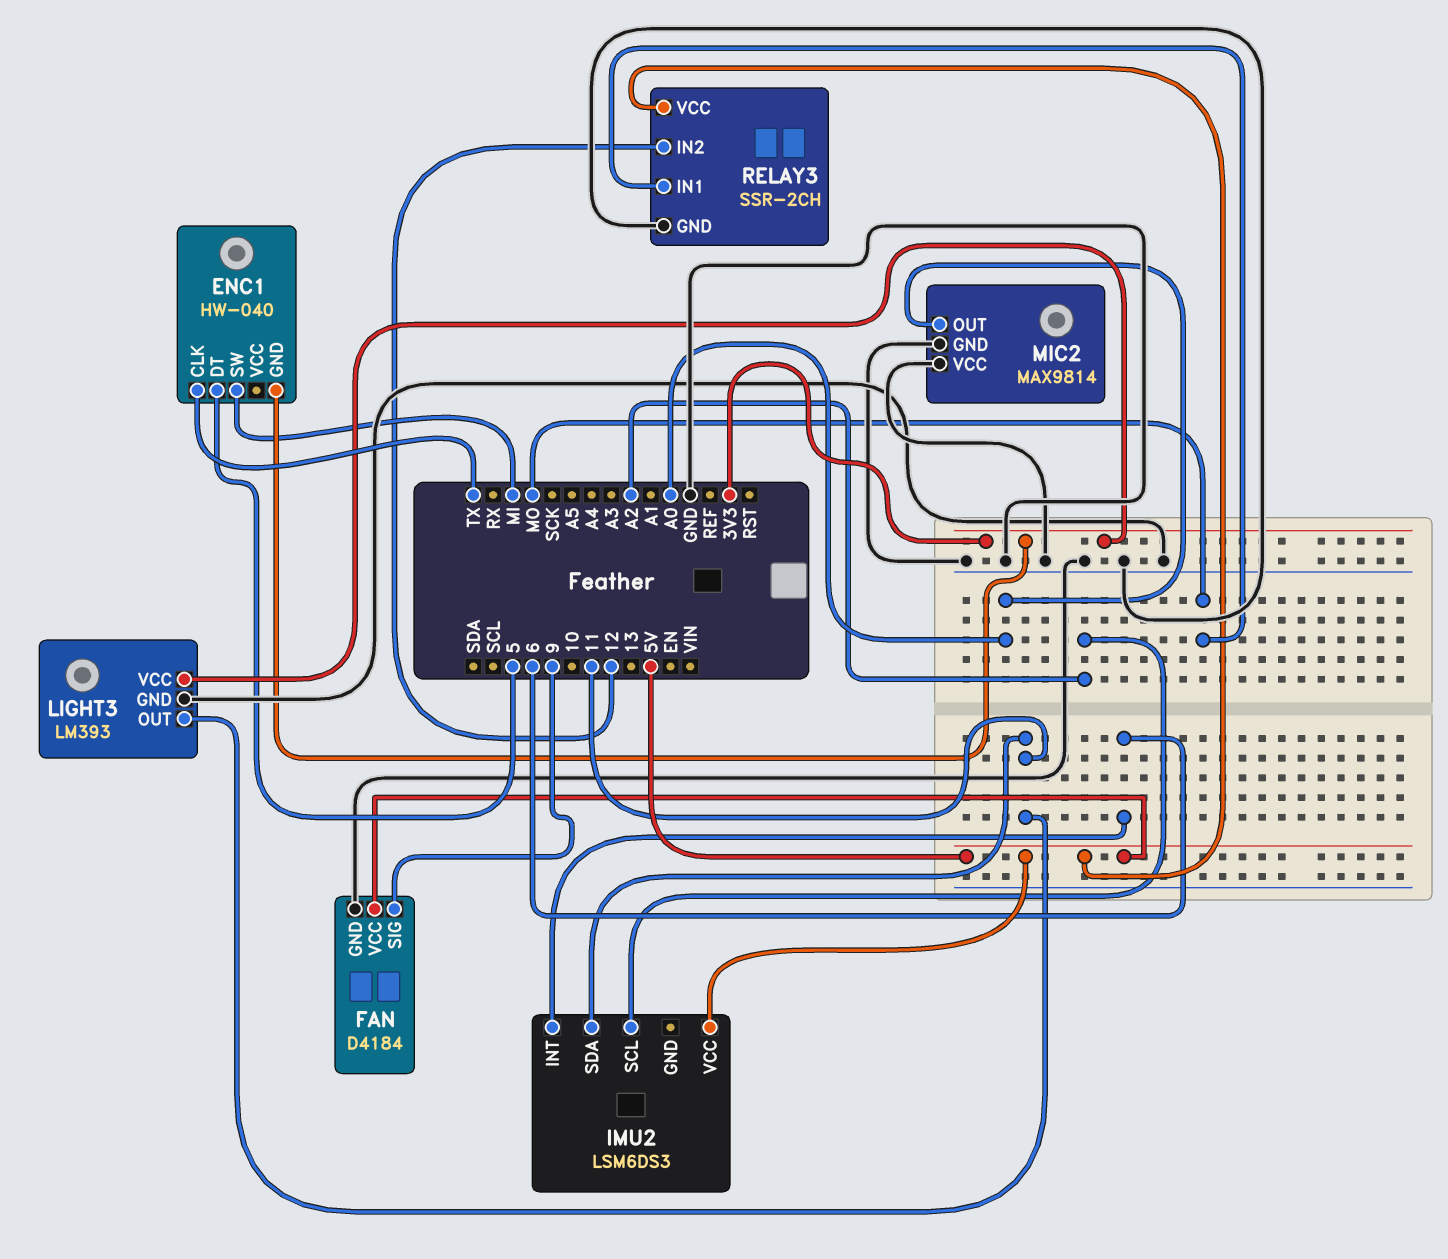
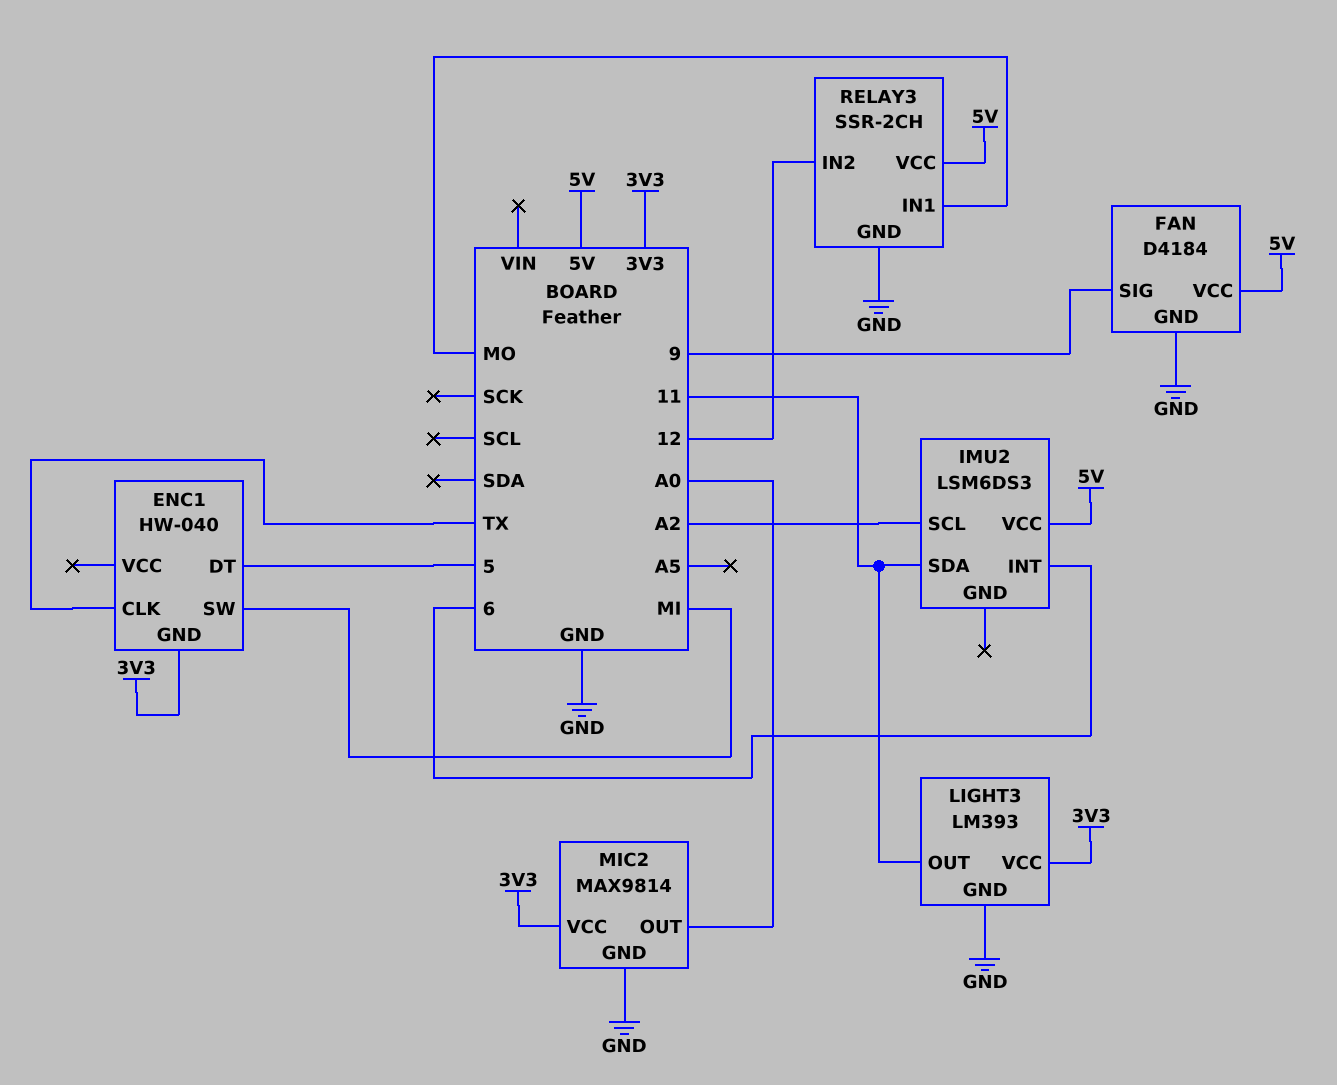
MIC2 pin VCC: GND -> 3V3

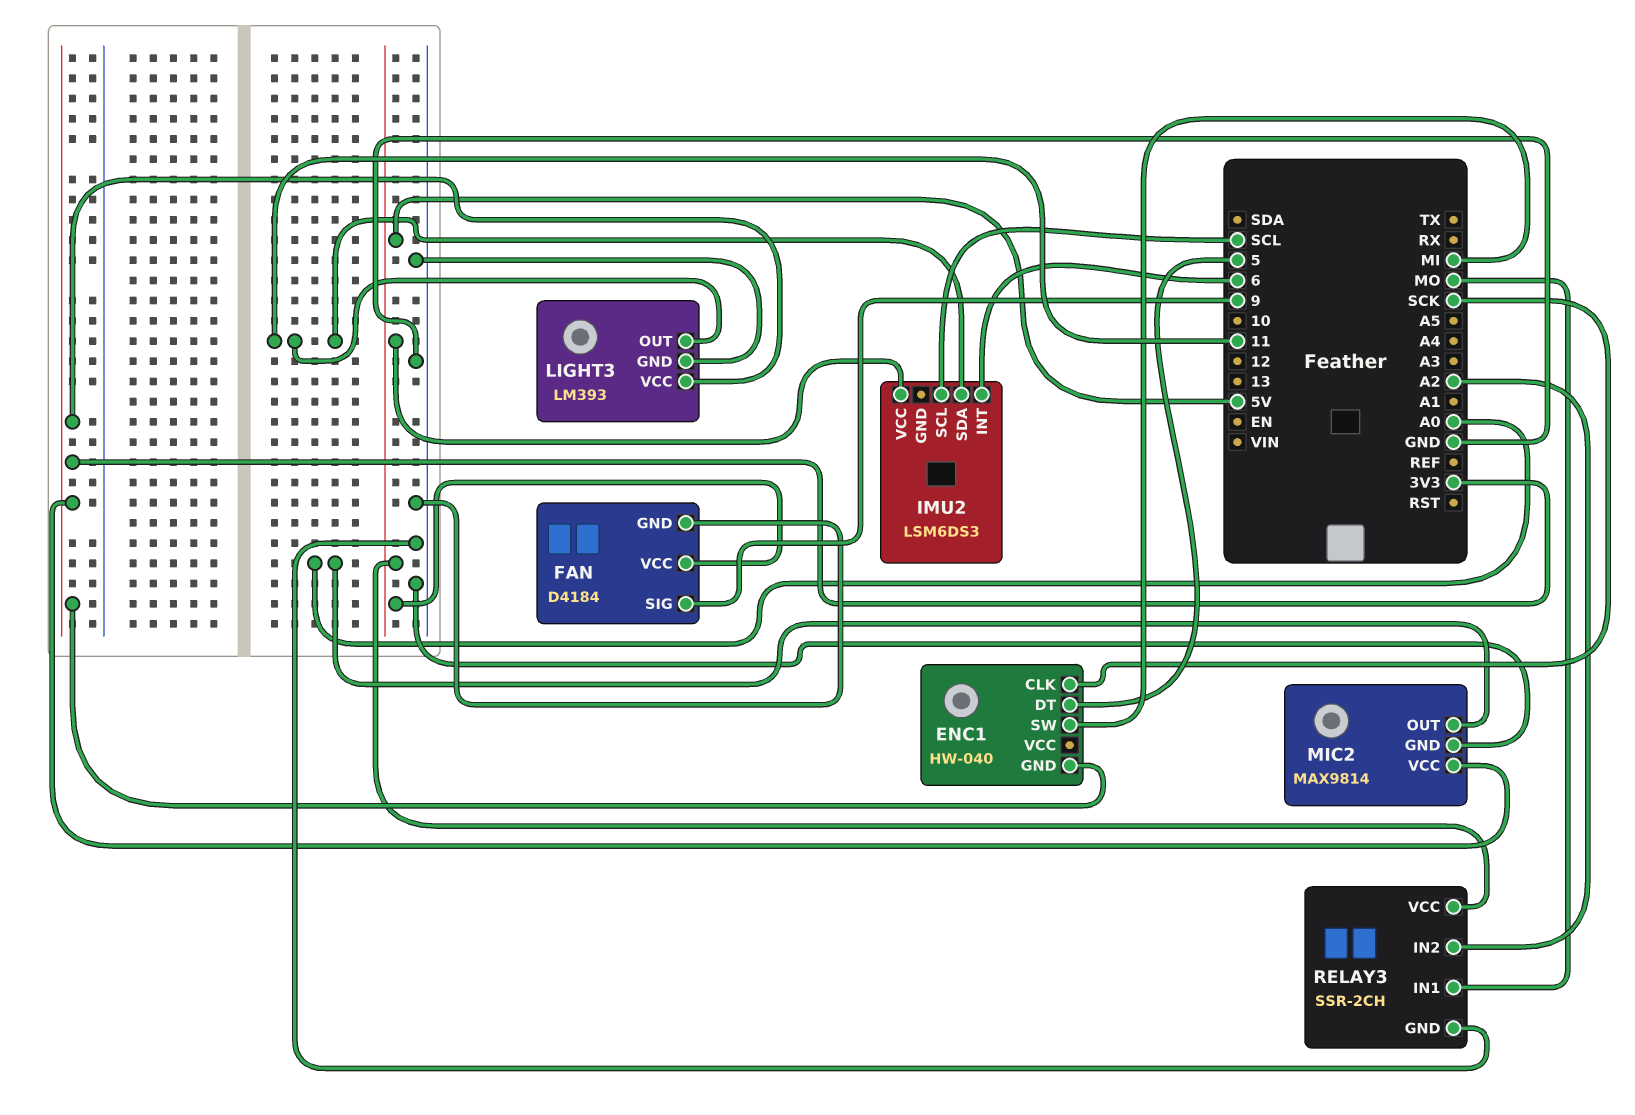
ENC1 pin CLK: TX -> SCK
IMU2 pin SCL: A2 -> SCL
RELAY3 pin IN2: 12 -> A2

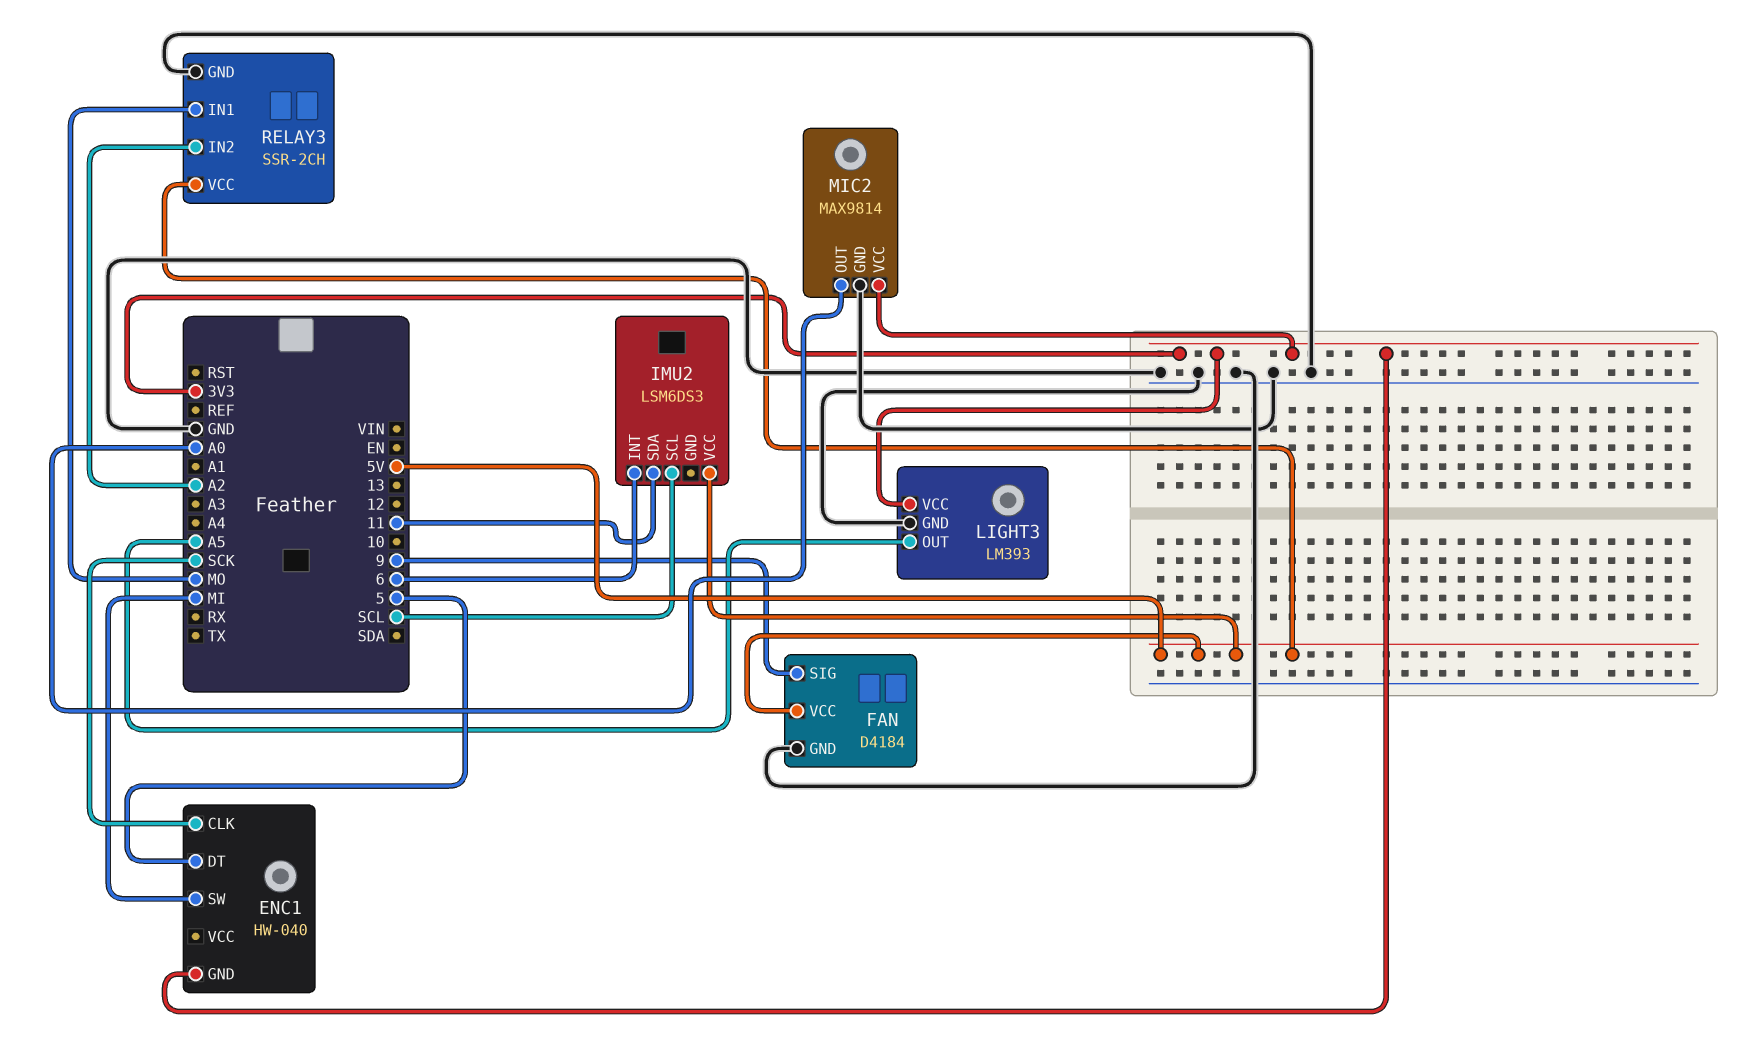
LIGHT3 pin OUT: 11 -> A5

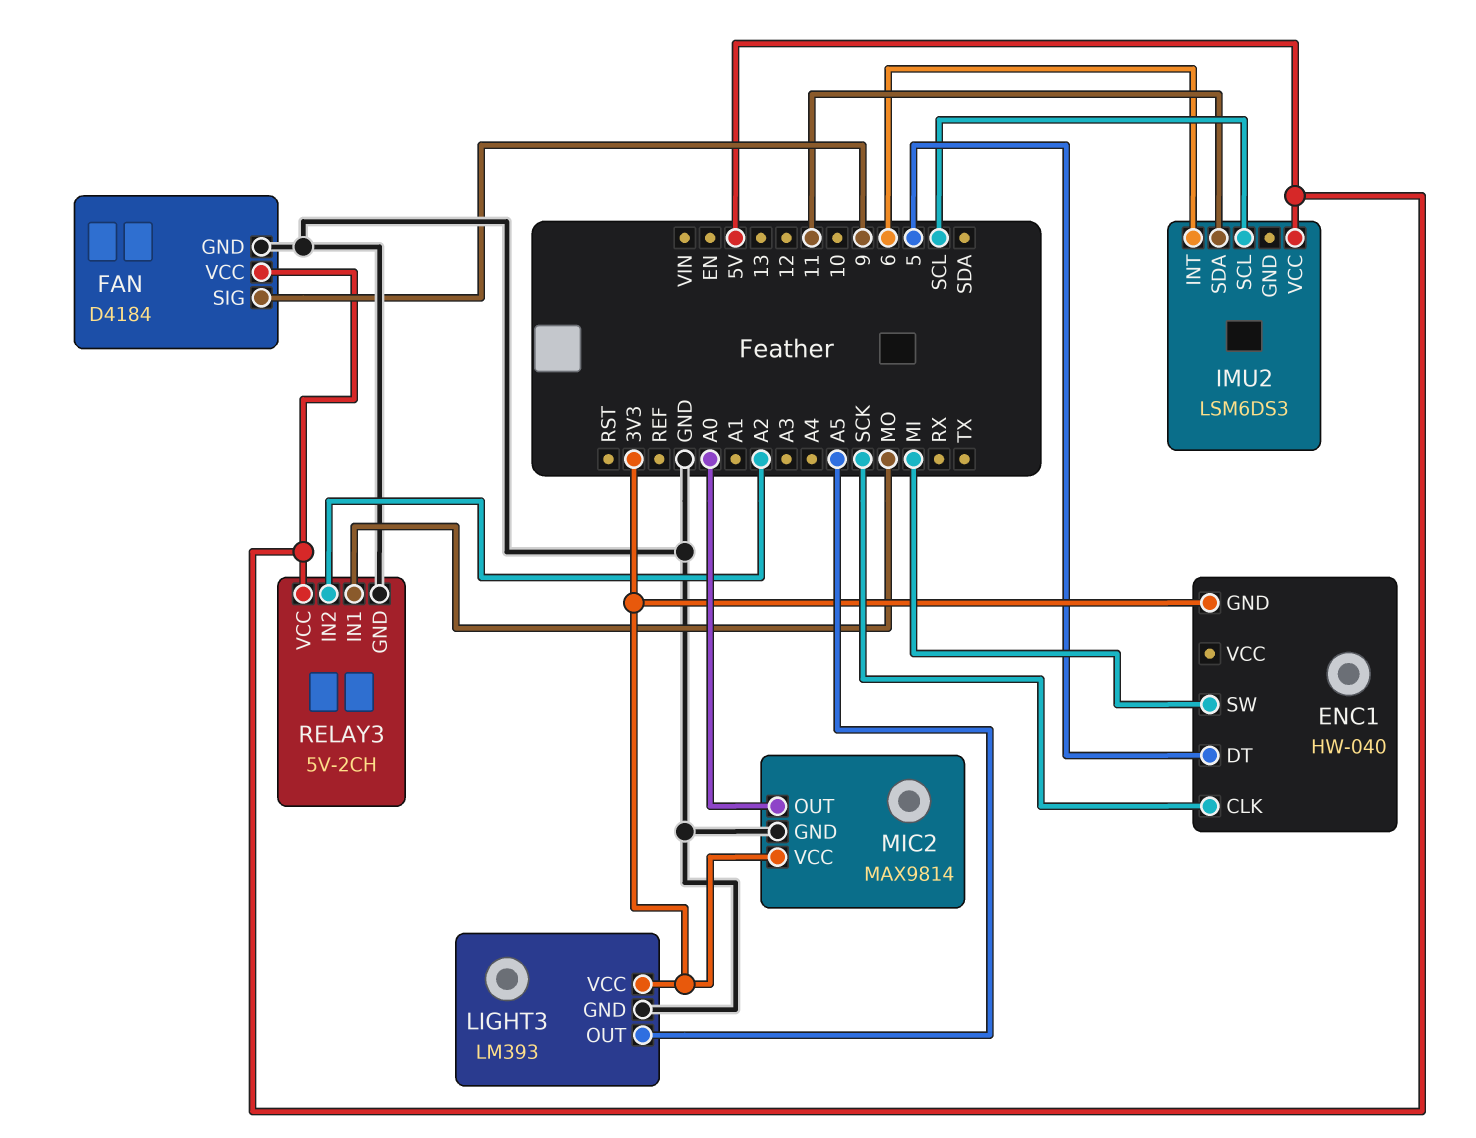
RELAY3: SSR-2CH -> 5V-2CH

